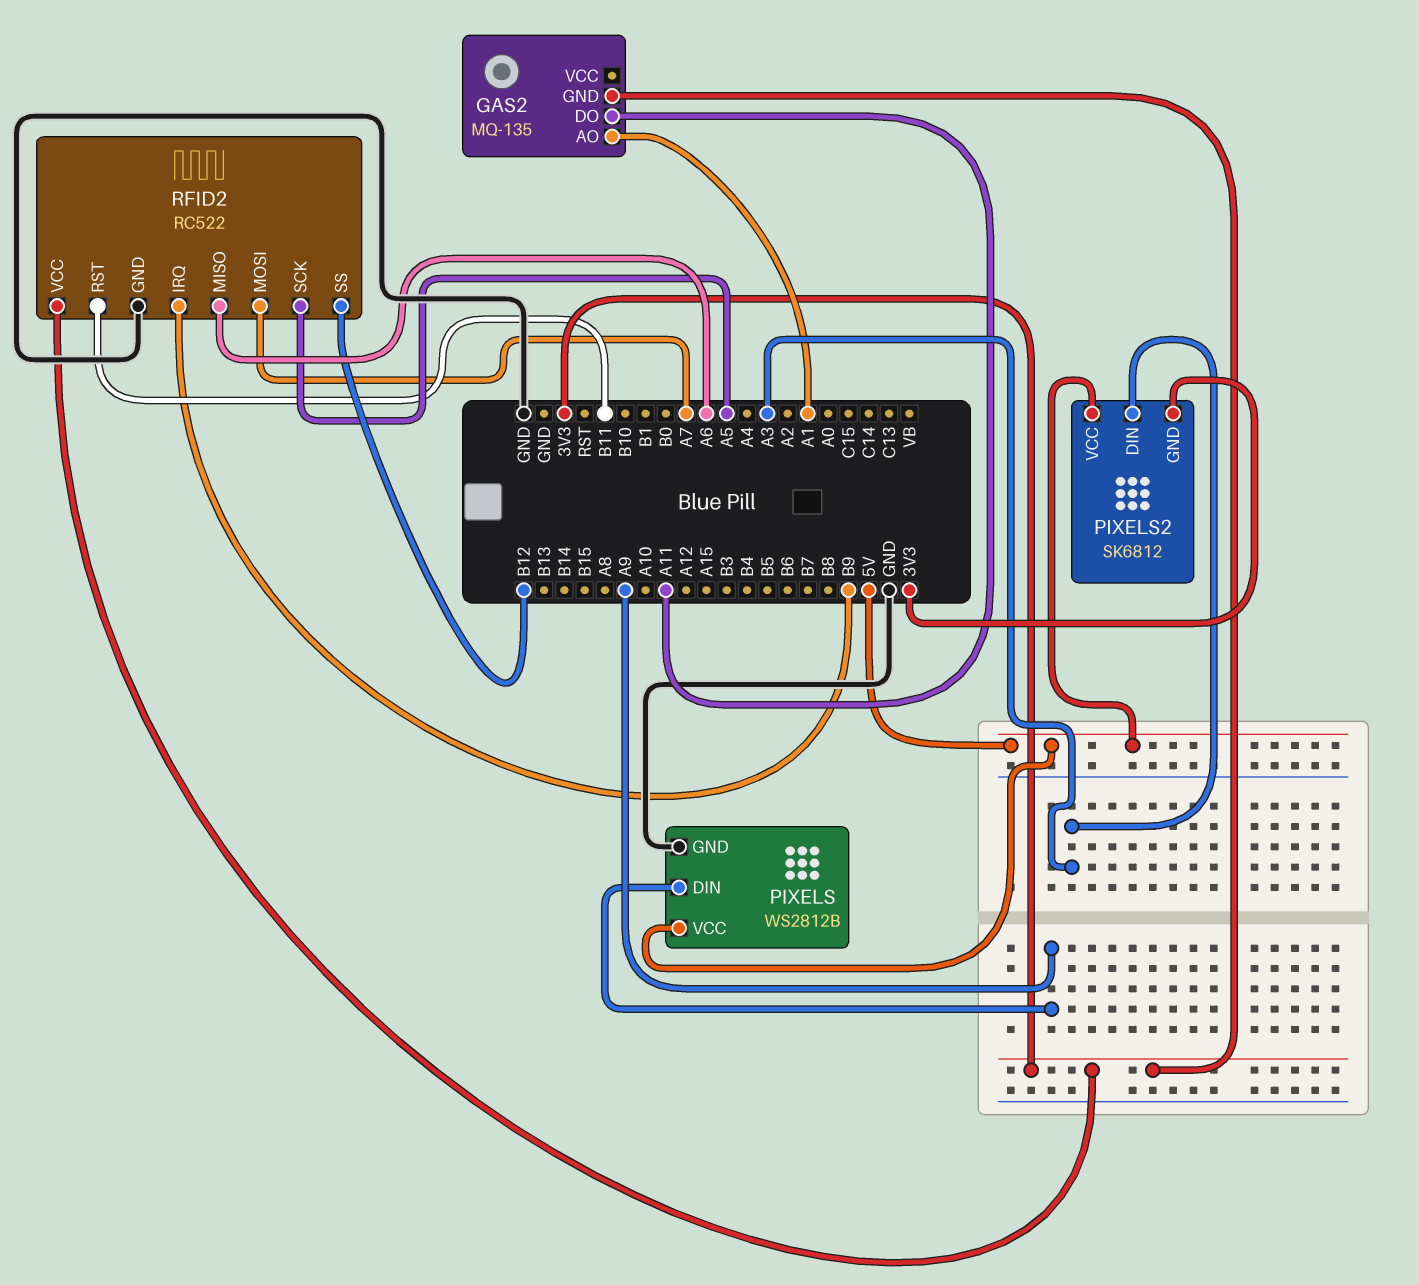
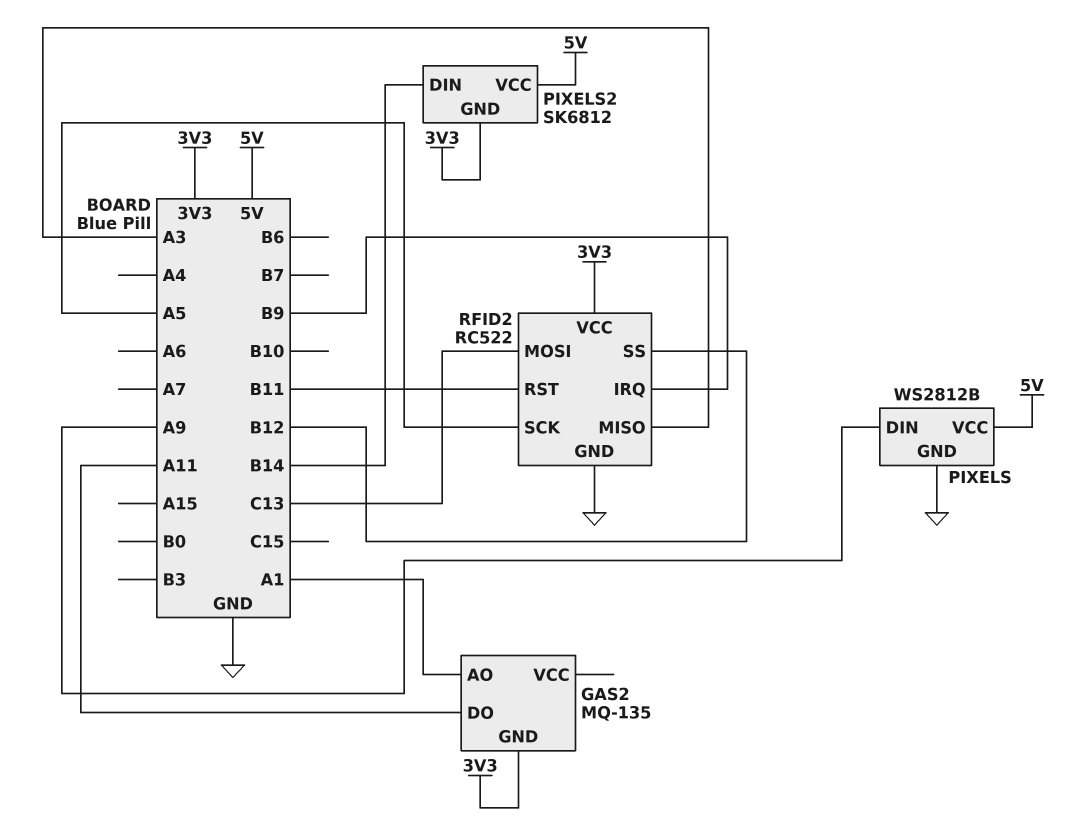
PIXELS2 pin DIN: A3 -> B14
RFID2 pin MISO: A6 -> A3
RFID2 pin MOSI: A7 -> C13

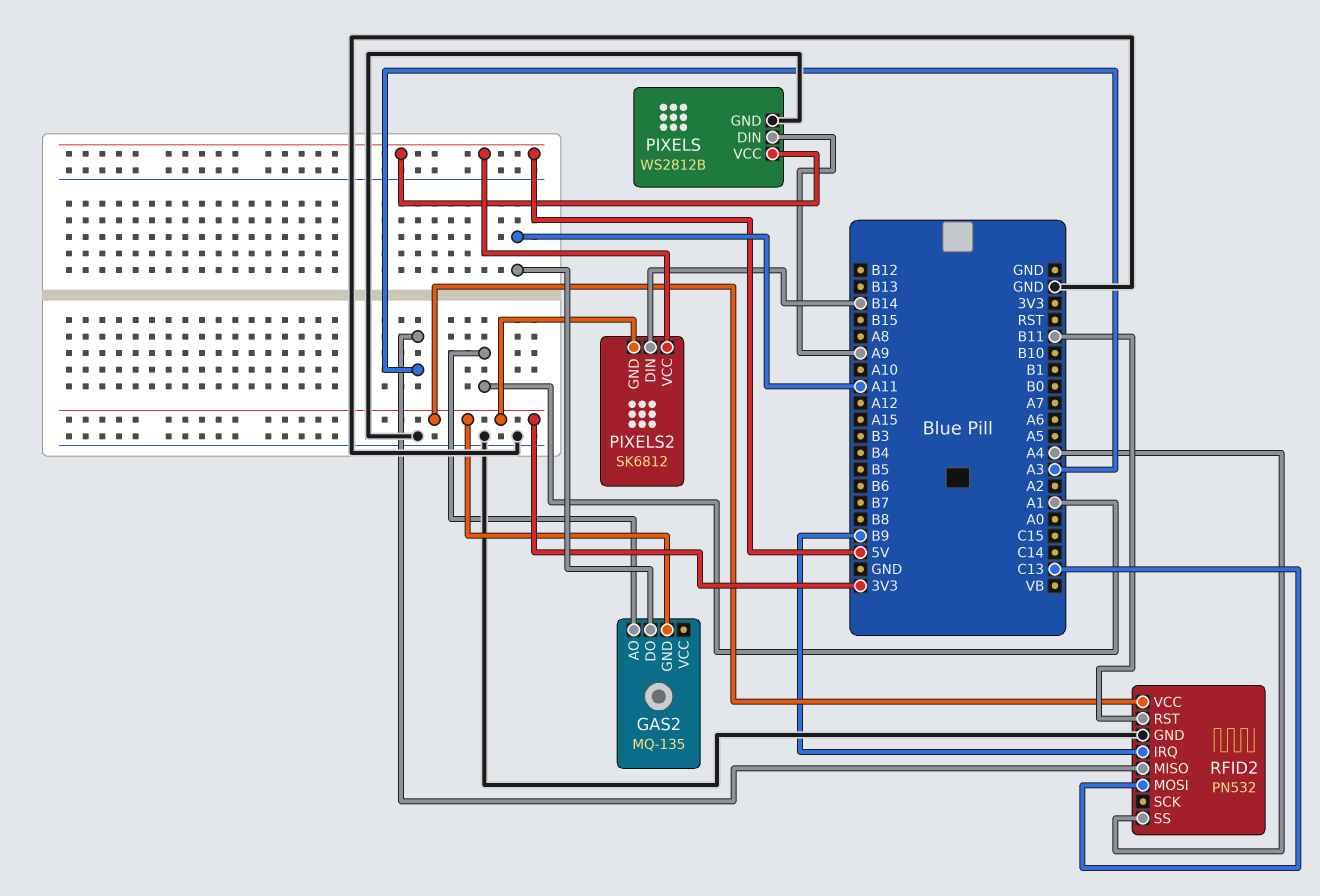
RFID2: RC522 -> PN532
RFID2 pin SCK: A5 -> none
RFID2 pin SS: B12 -> A4

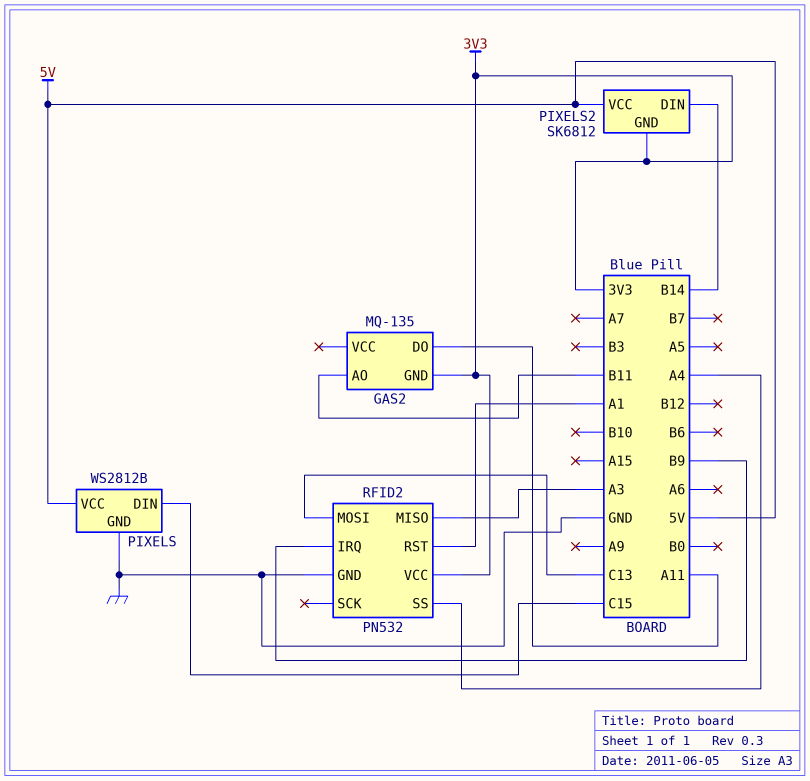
GAS2 pin AO: A1 -> B11
PIXELS pin DIN: A9 -> C15
RFID2 pin RST: B11 -> A1

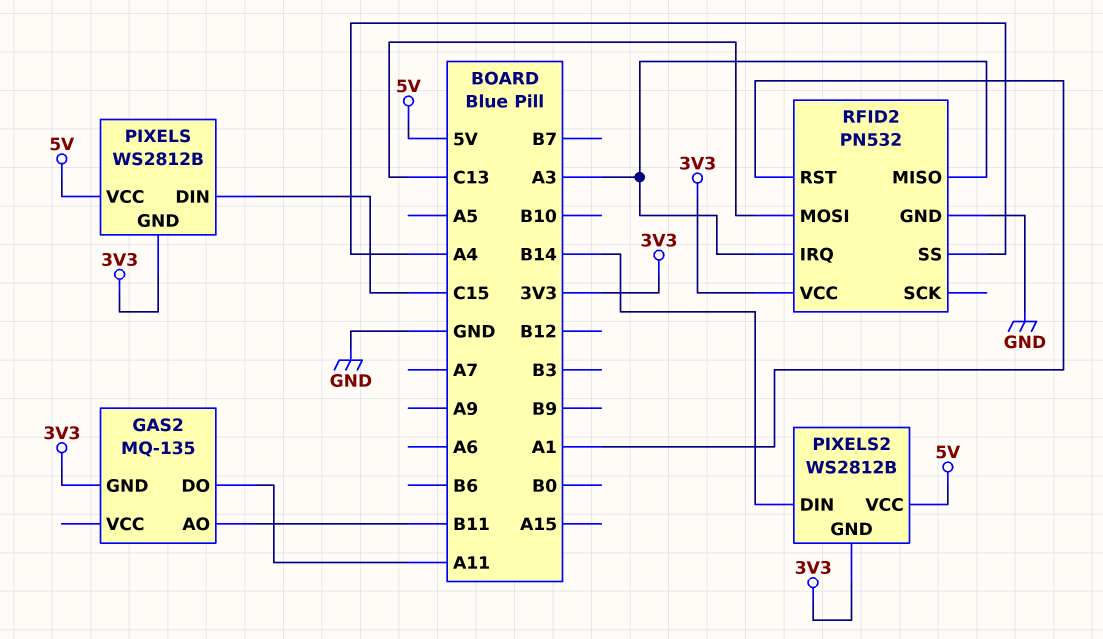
PIXELS pin GND: GND -> 3V3
PIXELS2: SK6812 -> WS2812B
RFID2 pin IRQ: B9 -> A3

